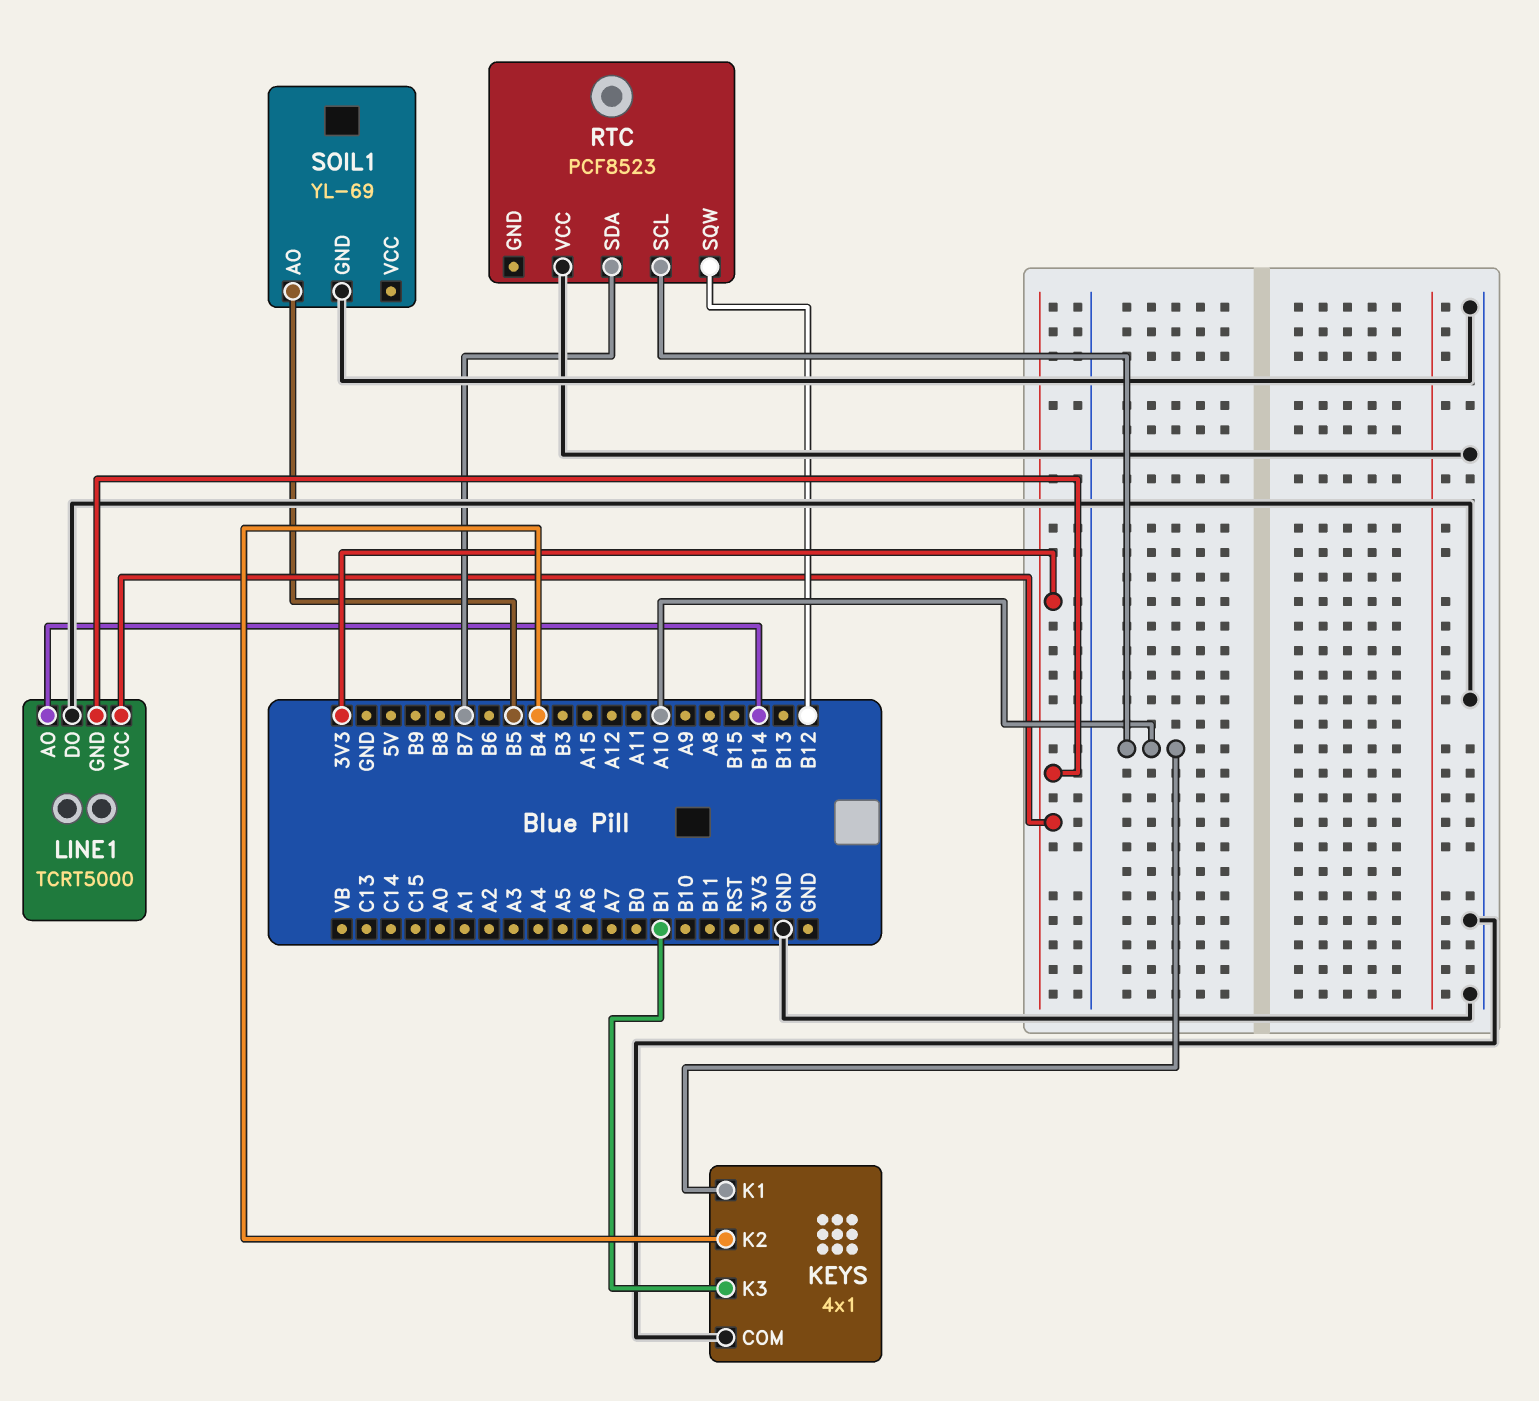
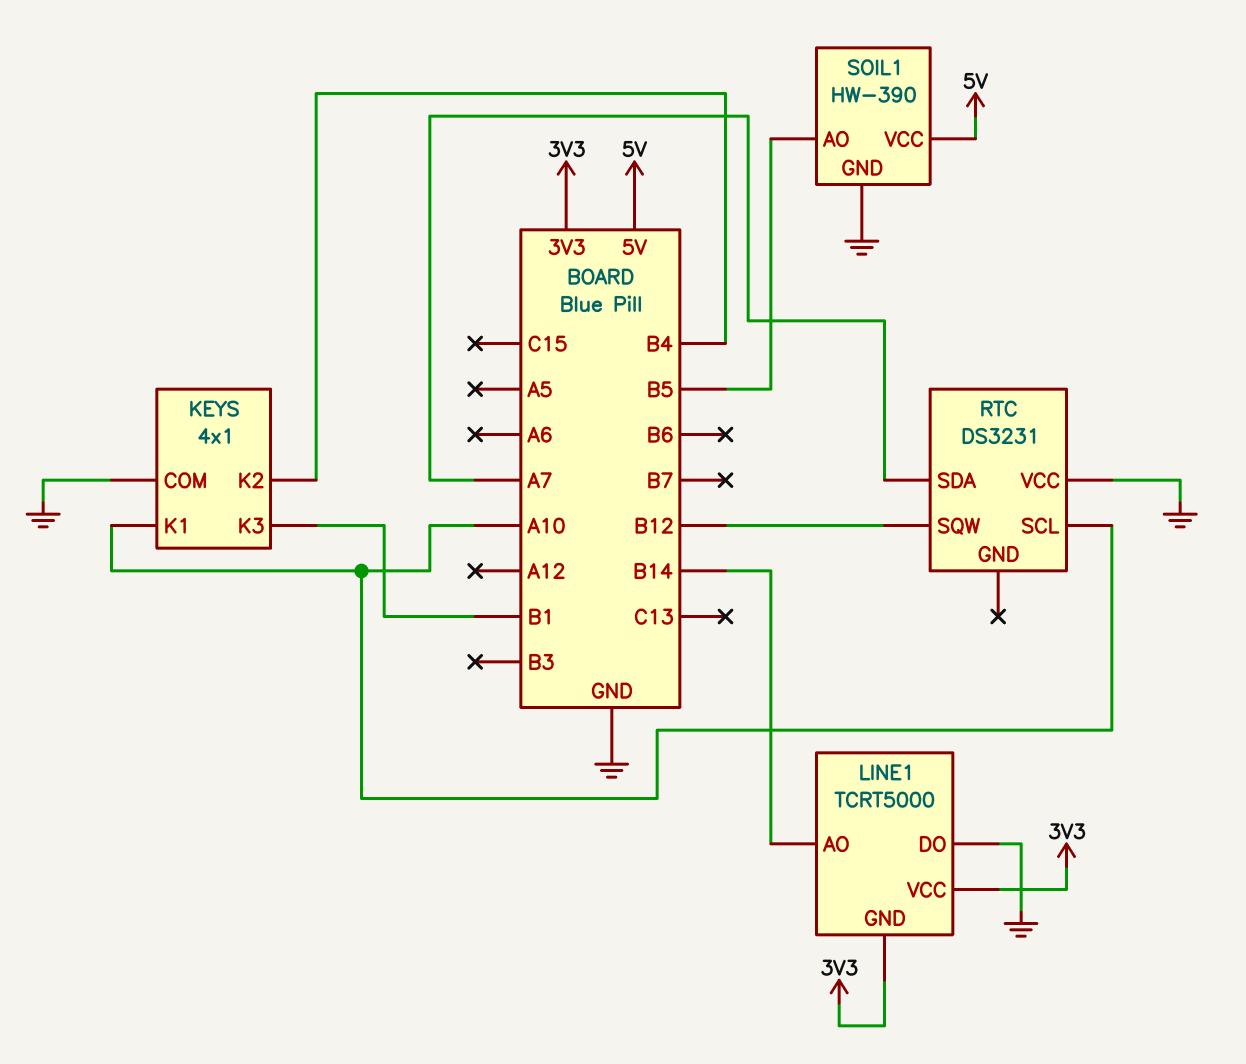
RTC: PCF8523 -> DS3231
RTC pin SDA: B7 -> A7
SOIL1: YL-69 -> HW-390
SOIL1 pin VCC: none -> 5V

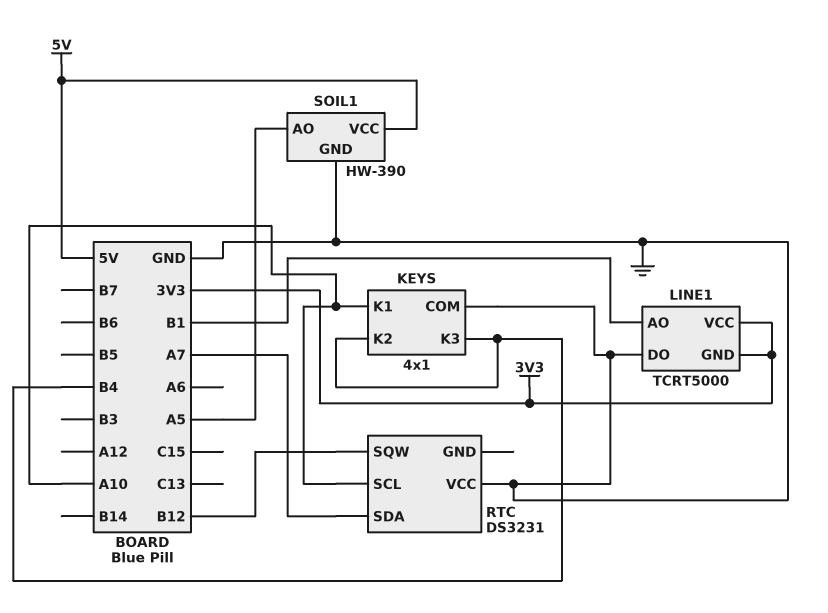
KEYS pin K3: B1 -> B4
LINE1 pin AO: B14 -> B1
SOIL1 pin AO: B5 -> A5

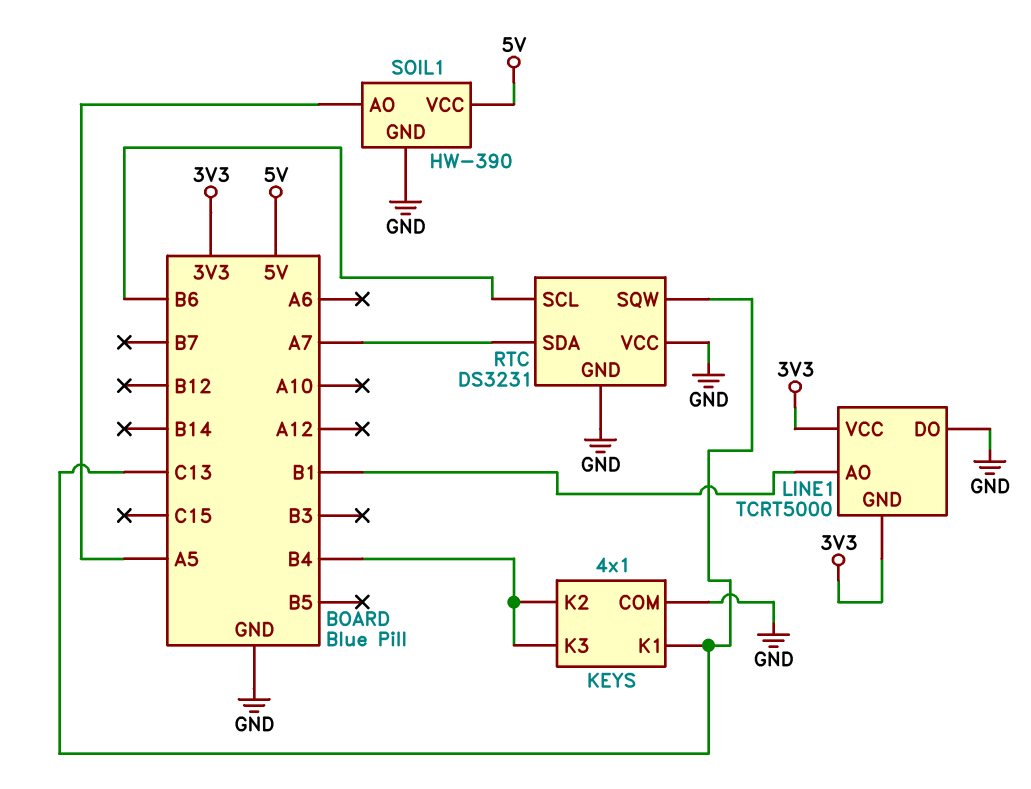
KEYS pin K1: A10 -> C13
RTC pin GND: none -> GND
RTC pin SCL: A10 -> B6
RTC pin SQW: B12 -> C13

